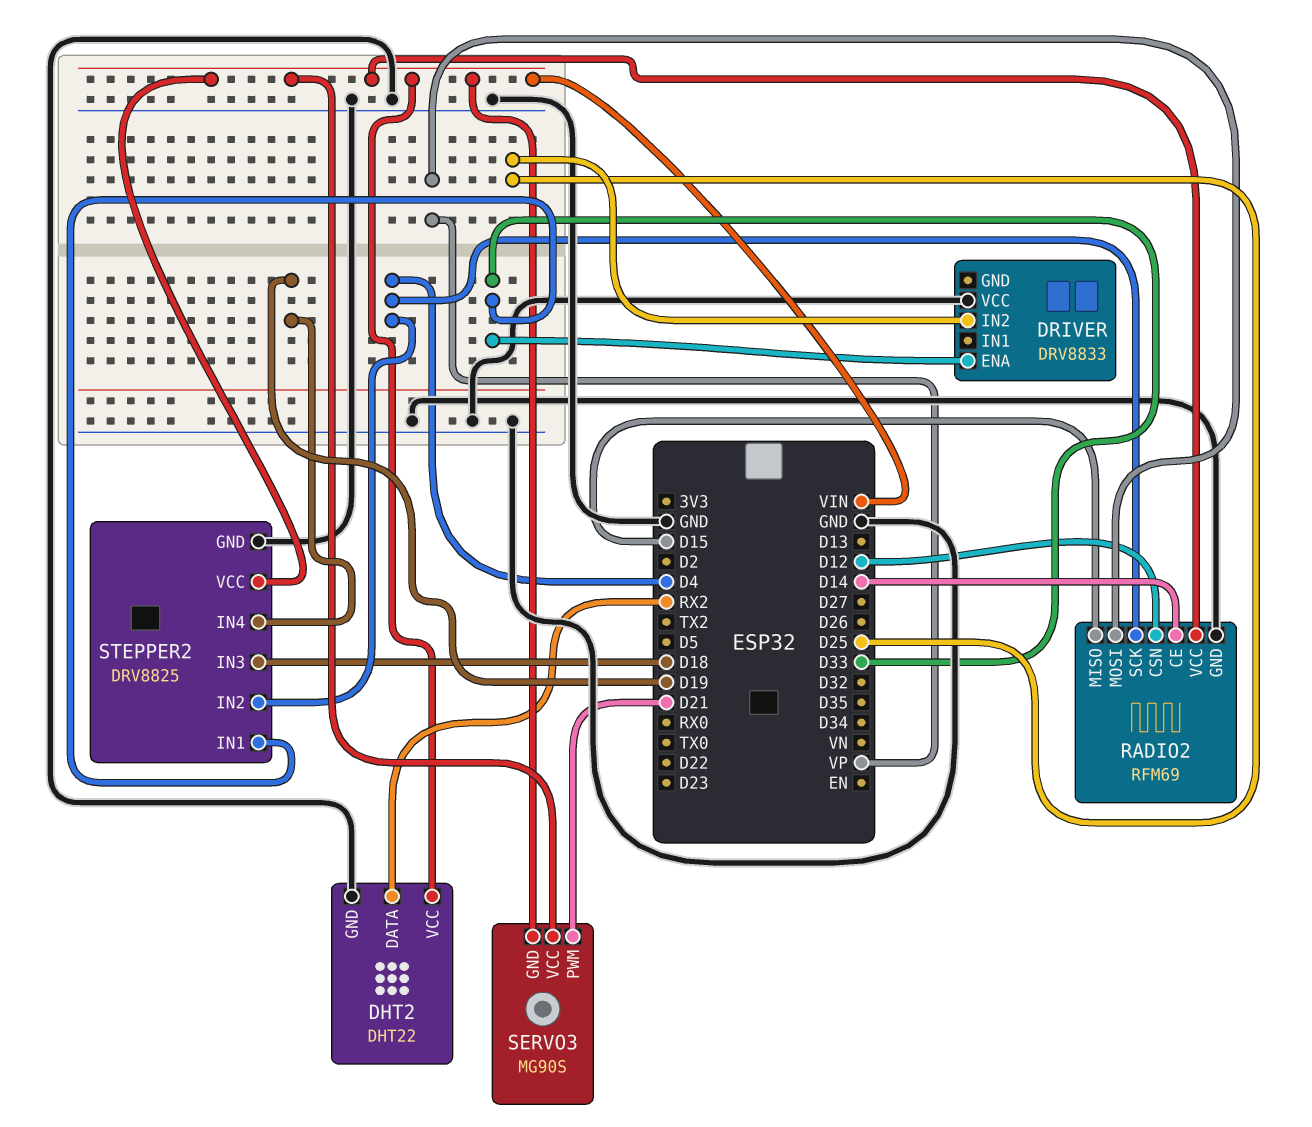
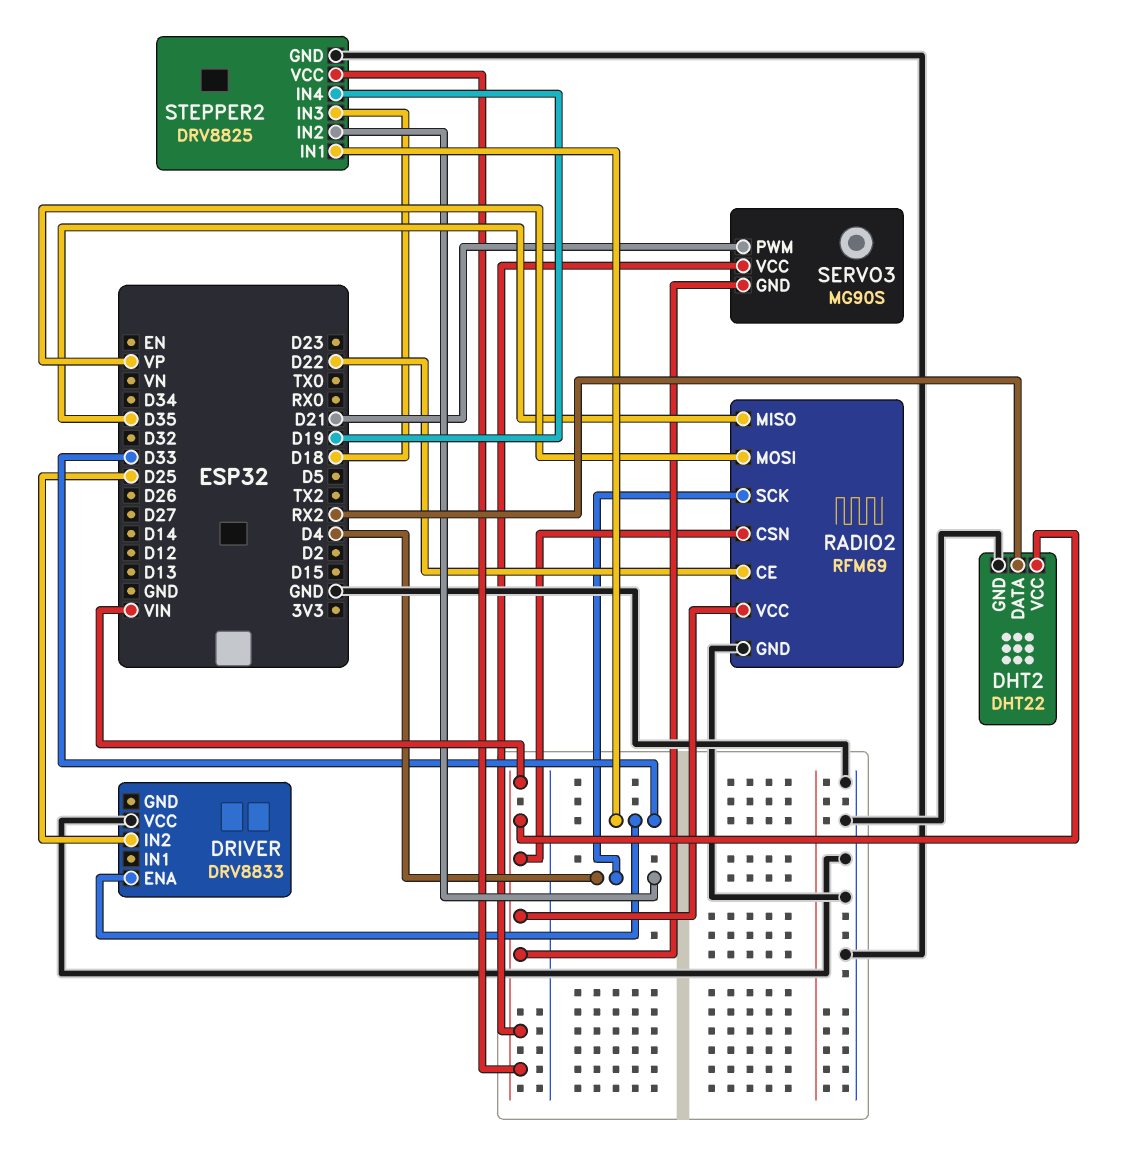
RADIO2 pin CE: D14 -> D22
RADIO2 pin CSN: D12 -> VIN
RADIO2 pin MISO: D15 -> D35

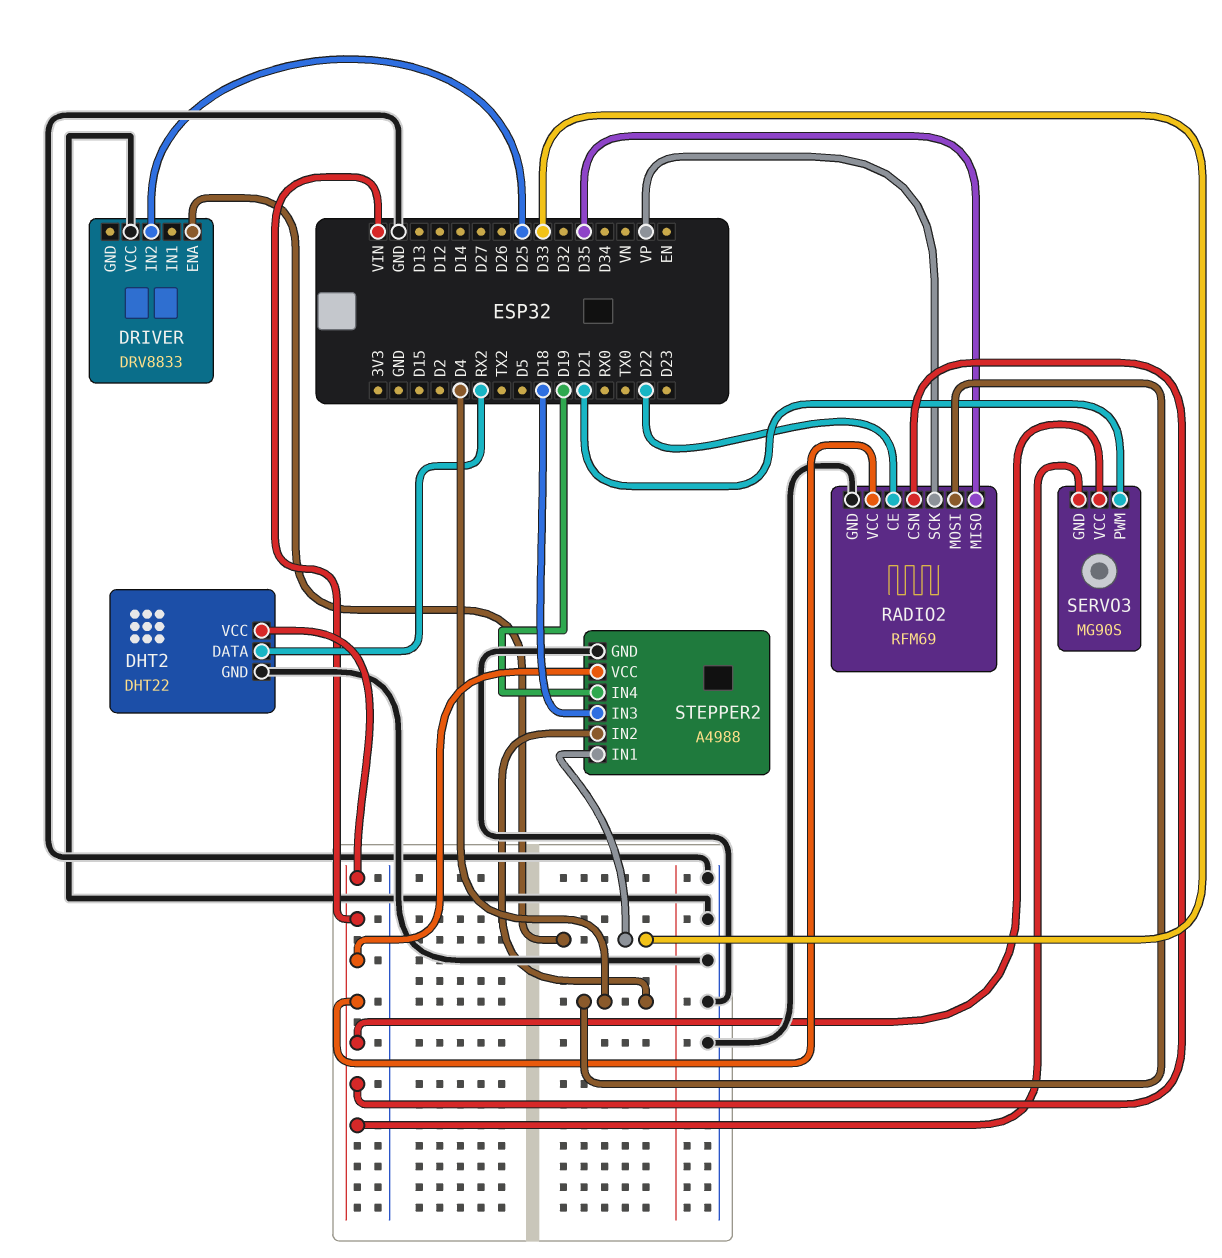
RADIO2 pin MOSI: VP -> D4
RADIO2 pin SCK: D4 -> VP
STEPPER2: DRV8825 -> A4988

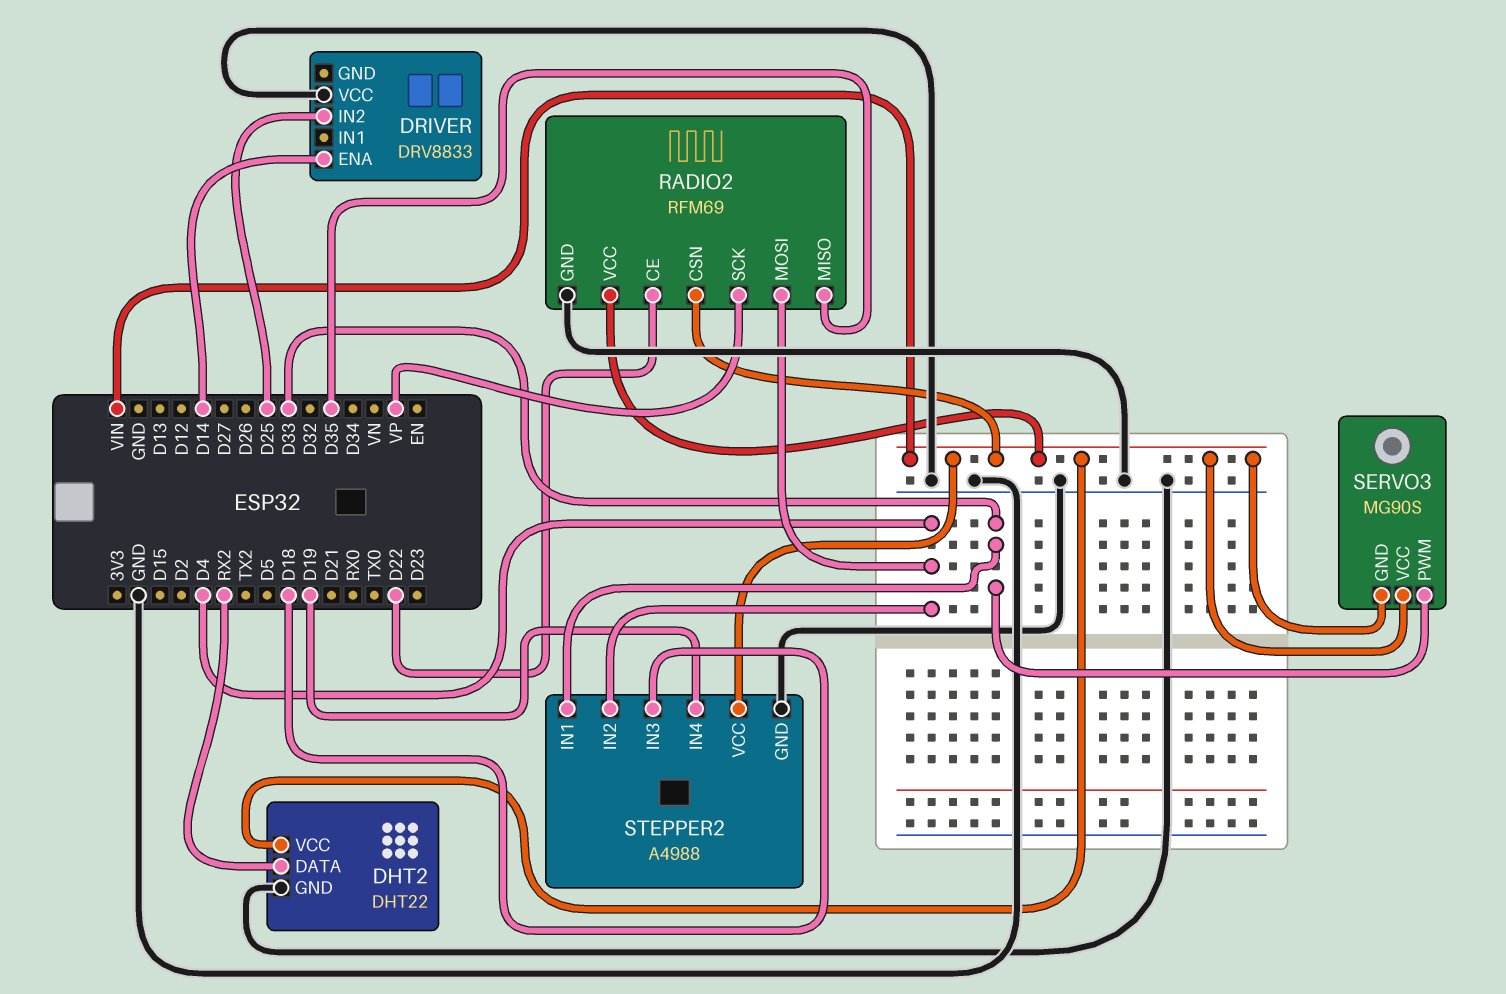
DRIVER pin ENA: D33 -> D14
SERVO3 pin PWM: D21 -> D33

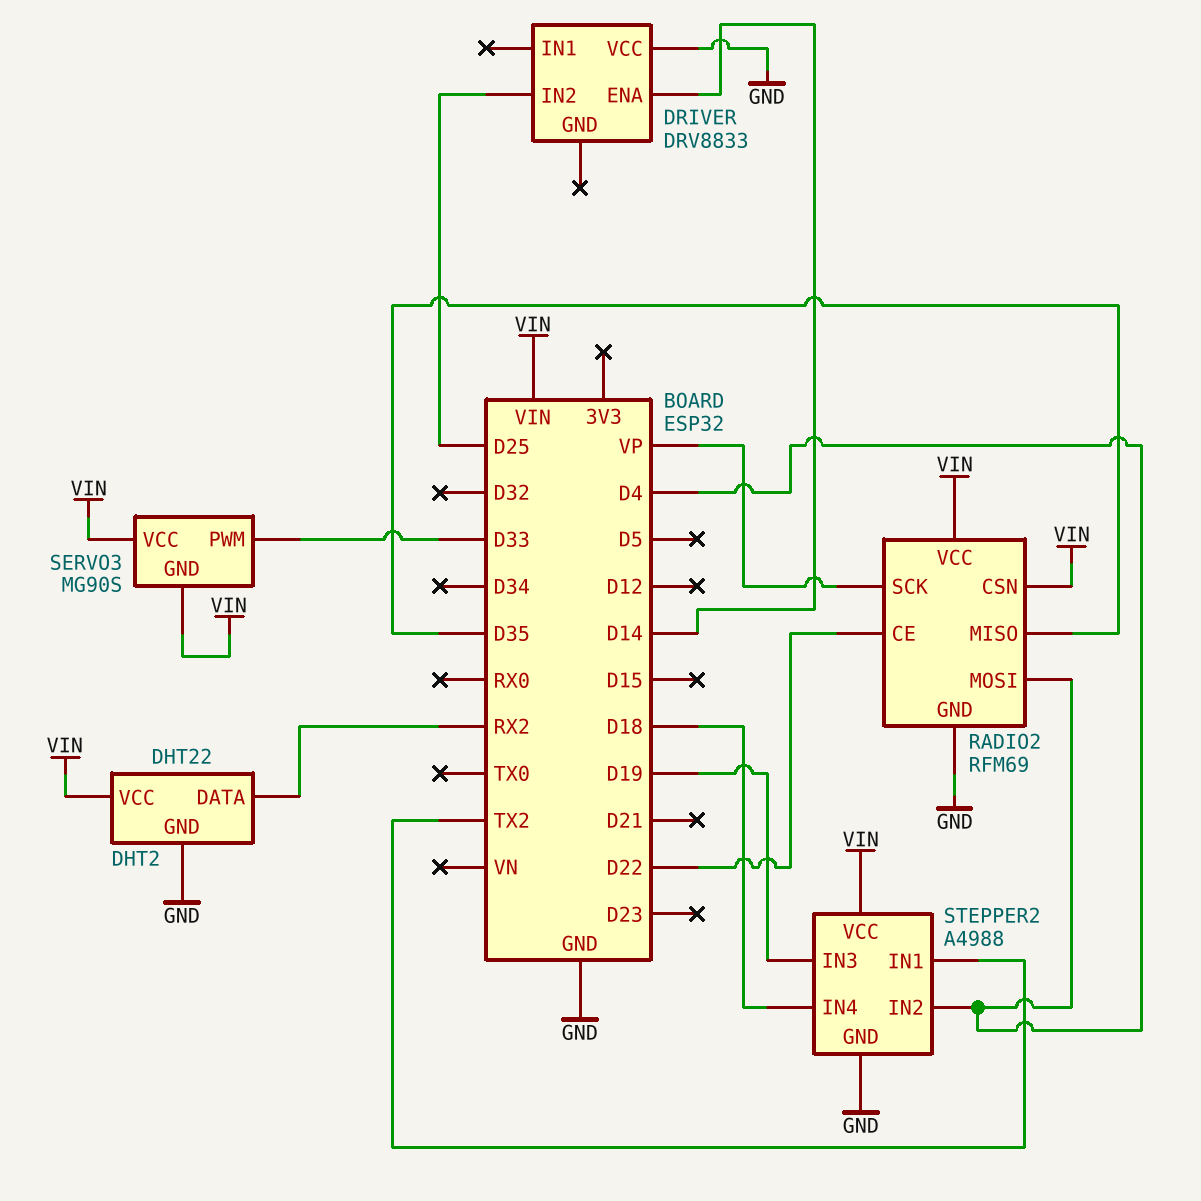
STEPPER2 pin IN1: D33 -> TX2
STEPPER2 pin IN3: D18 -> D19
STEPPER2 pin IN4: D19 -> D18

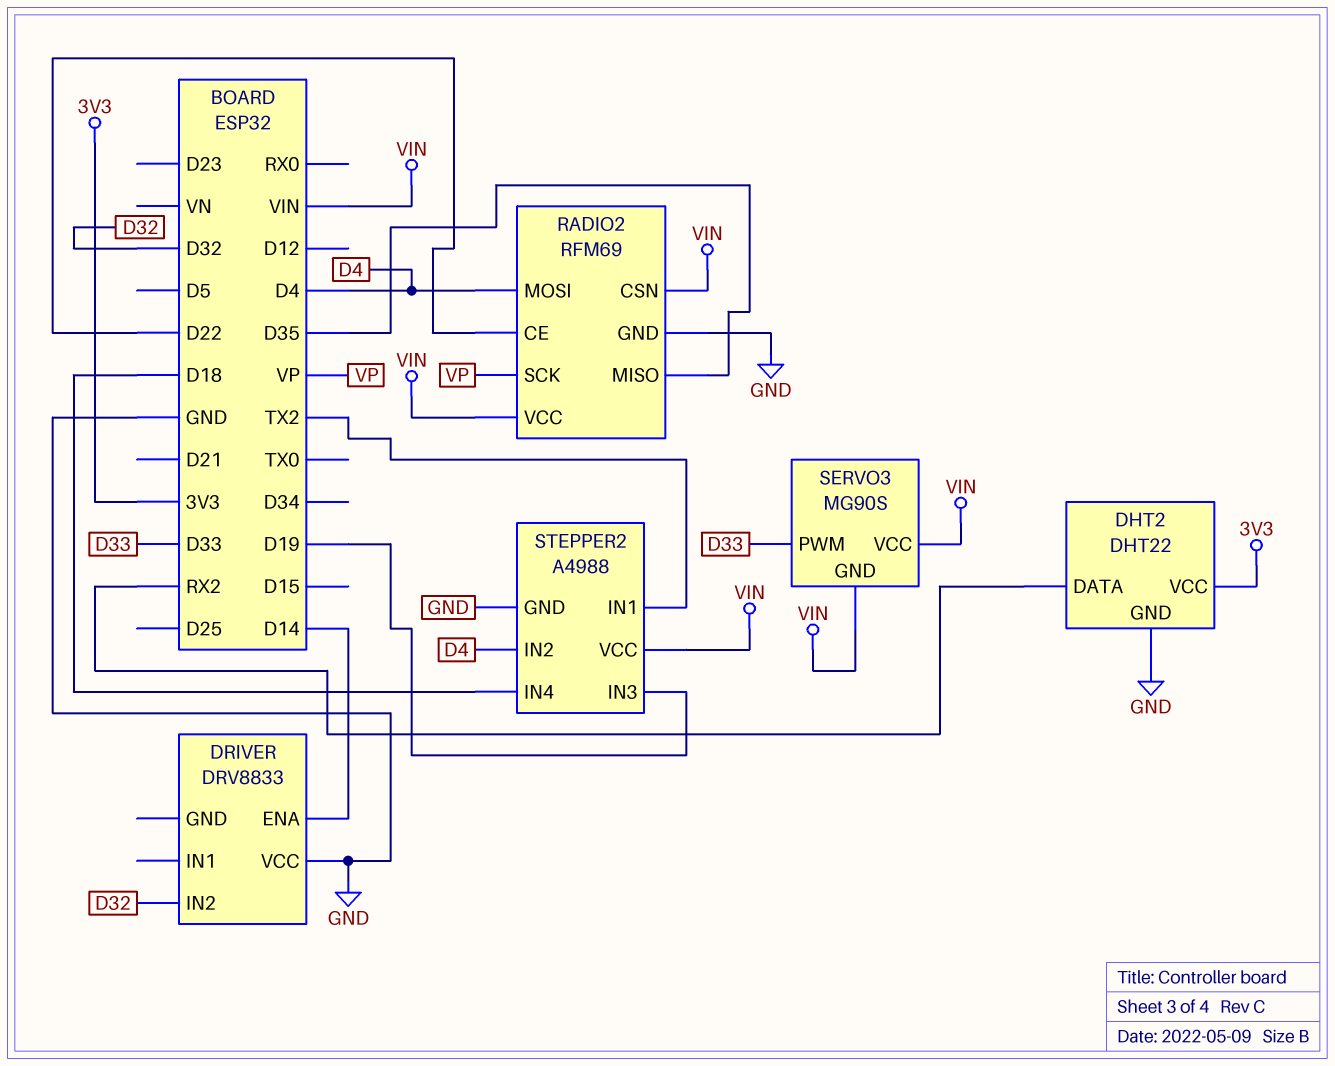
DHT2 pin VCC: VIN -> 3V3
DRIVER pin IN2: D25 -> D32

